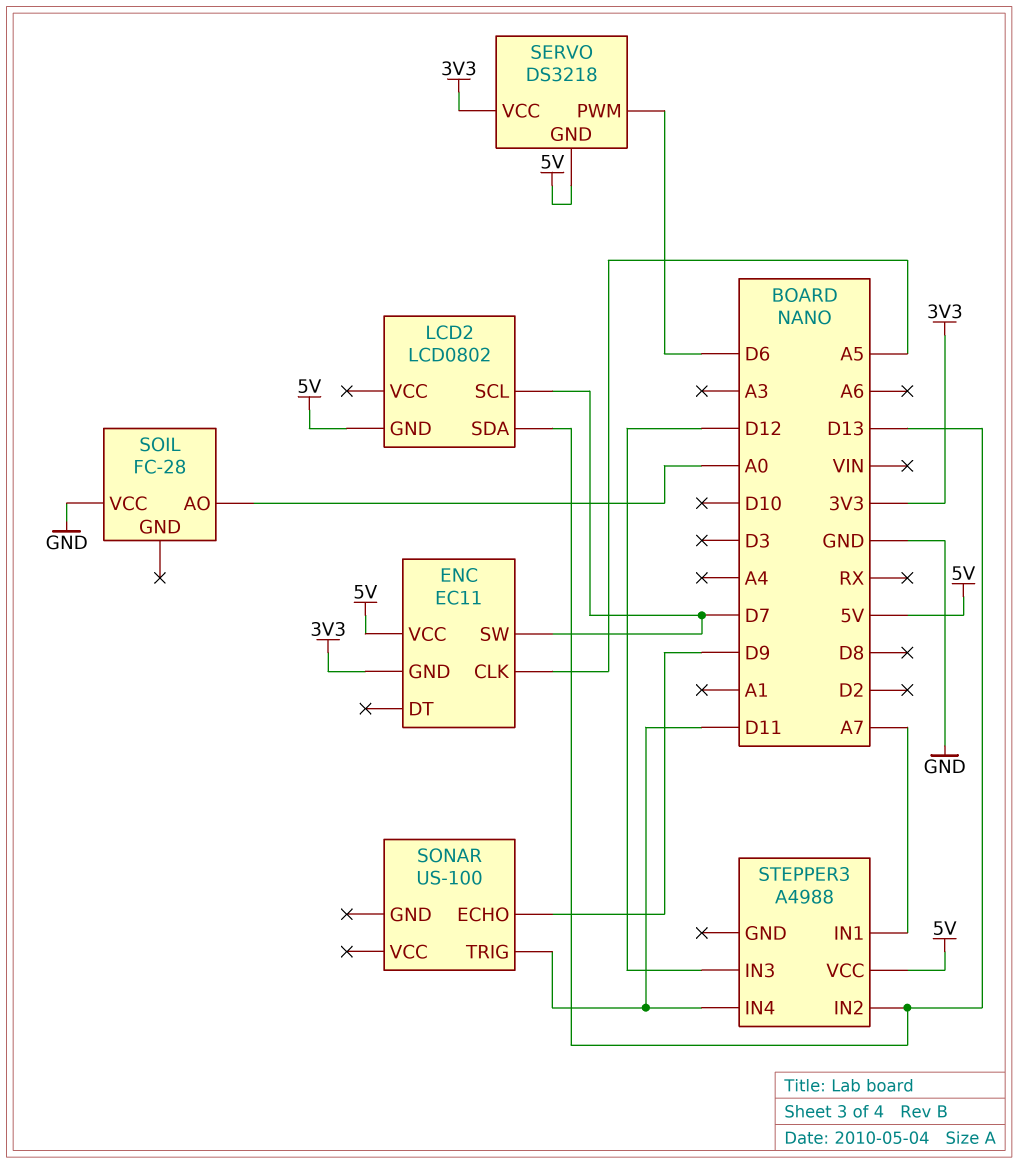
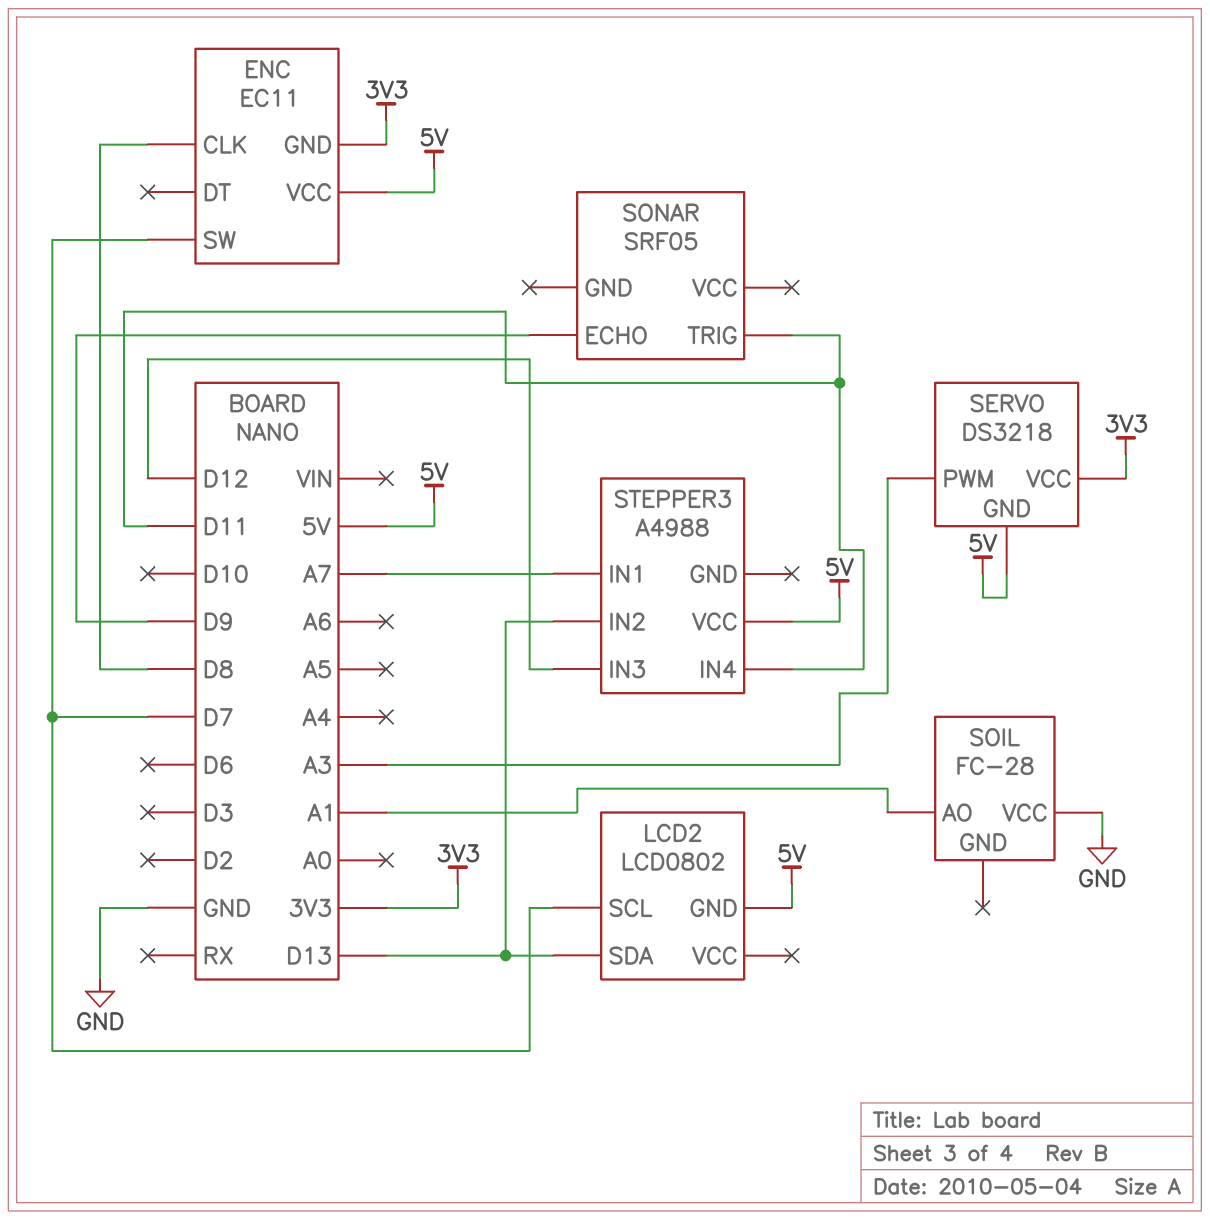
ENC pin CLK: A5 -> D8
SERVO pin PWM: D6 -> A3
SOIL pin AO: A0 -> A1
SONAR: US-100 -> SRF05

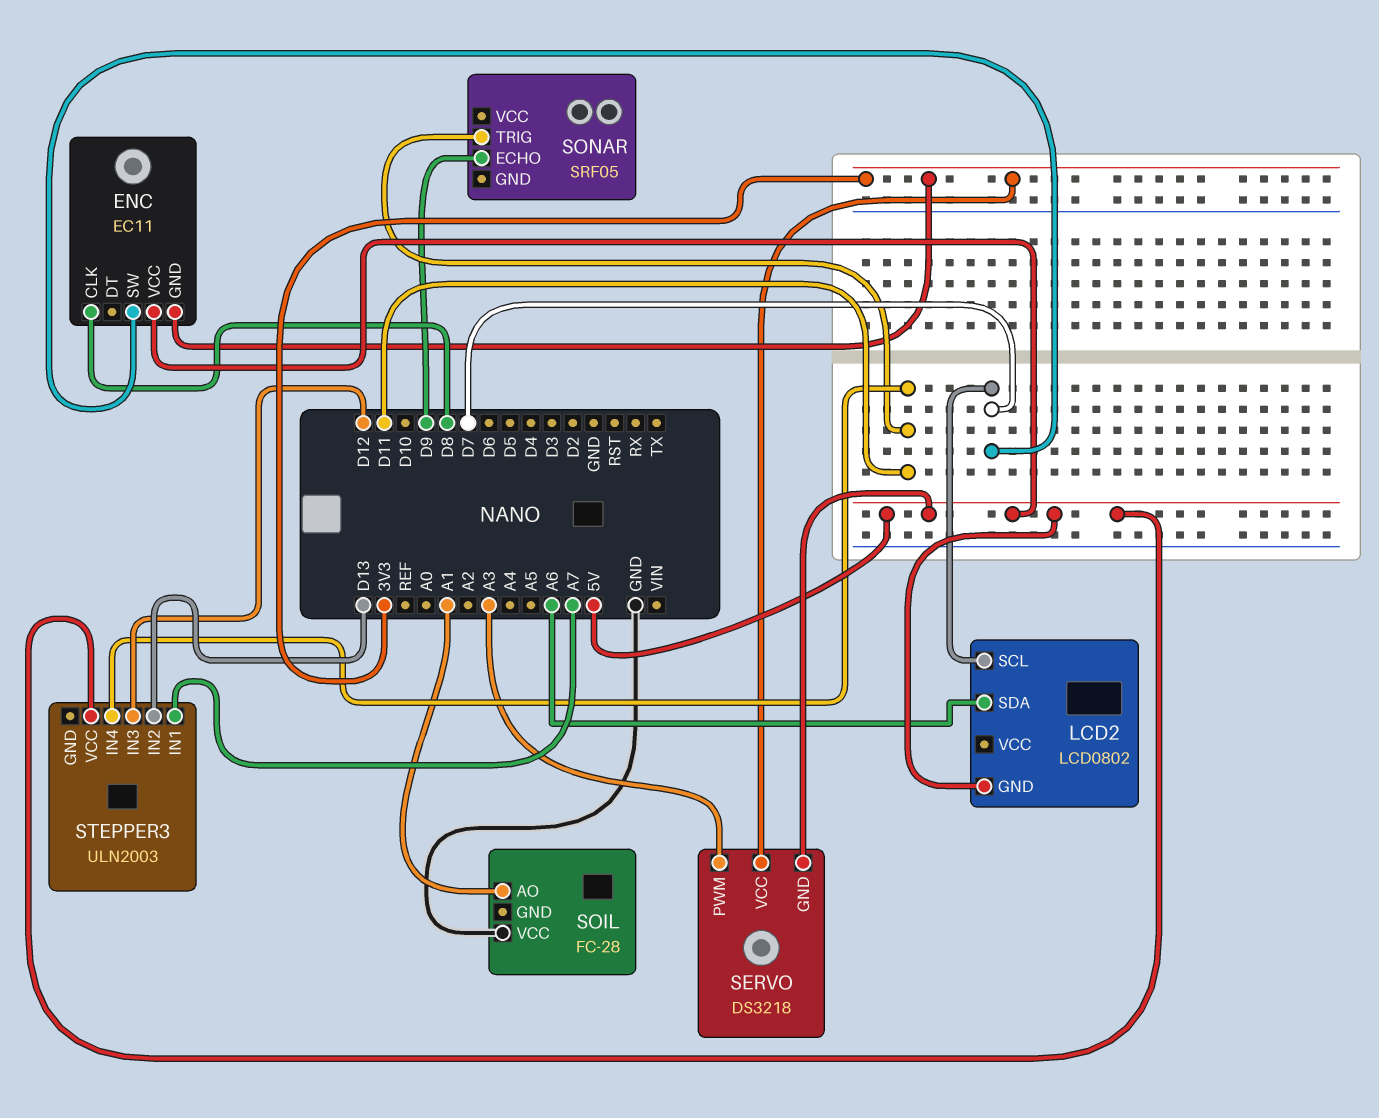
LCD2 pin SDA: D13 -> A6
STEPPER3: A4988 -> ULN2003

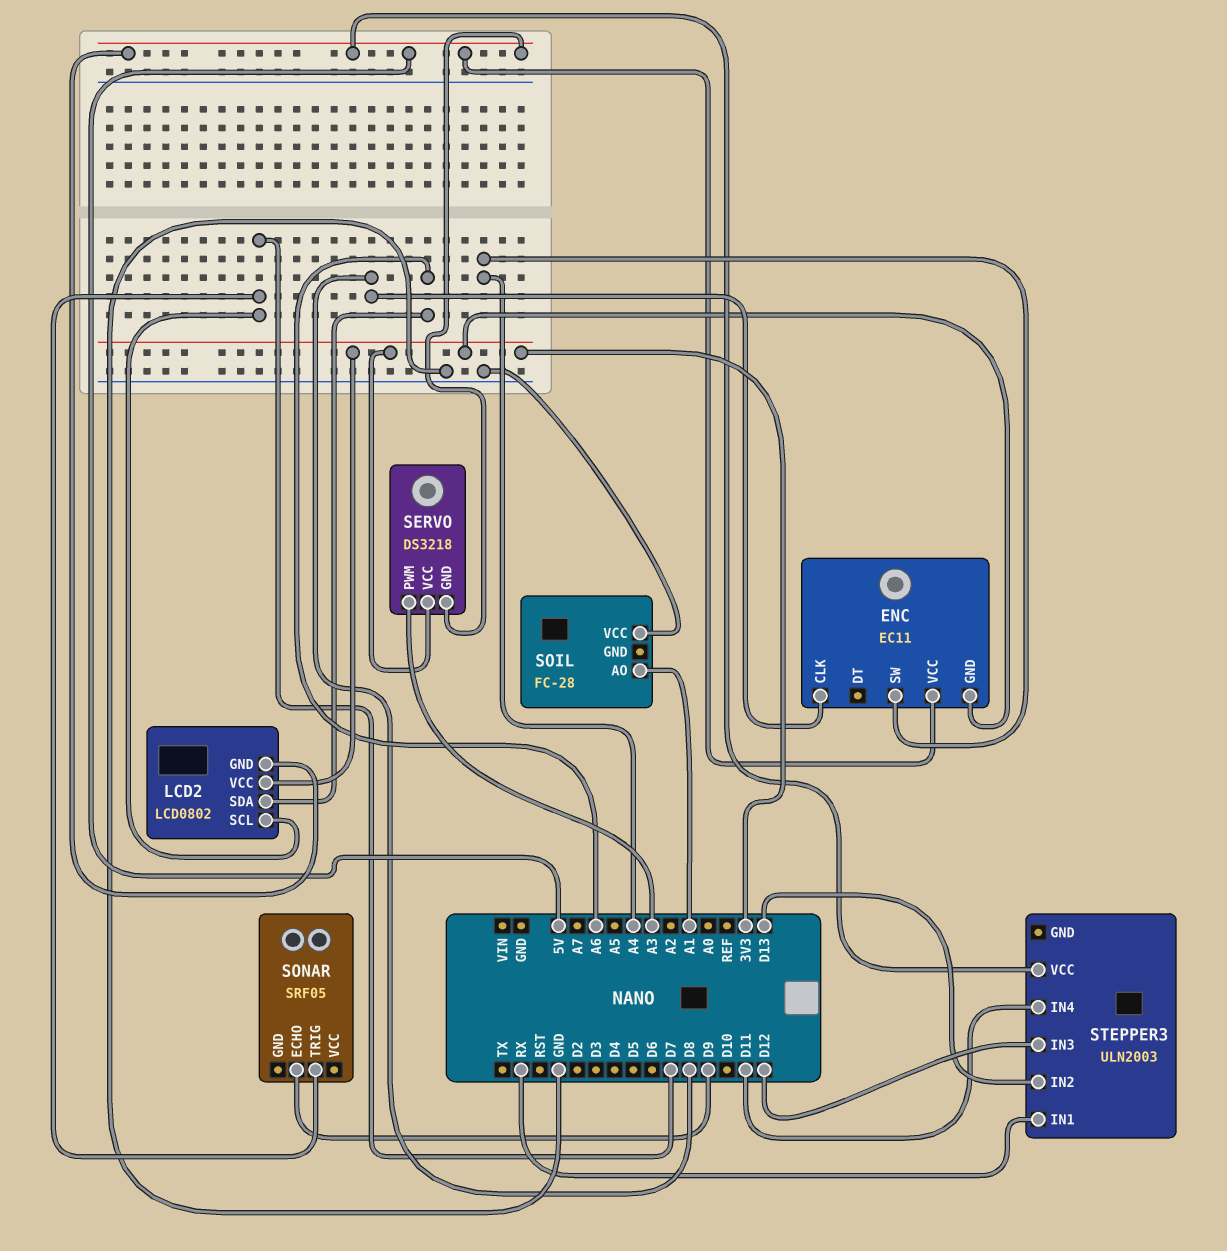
ENC pin SW: D7 -> A4
LCD2 pin VCC: none -> 3V3
SONAR pin TRIG: D11 -> D7
STEPPER3 pin IN1: A7 -> RX

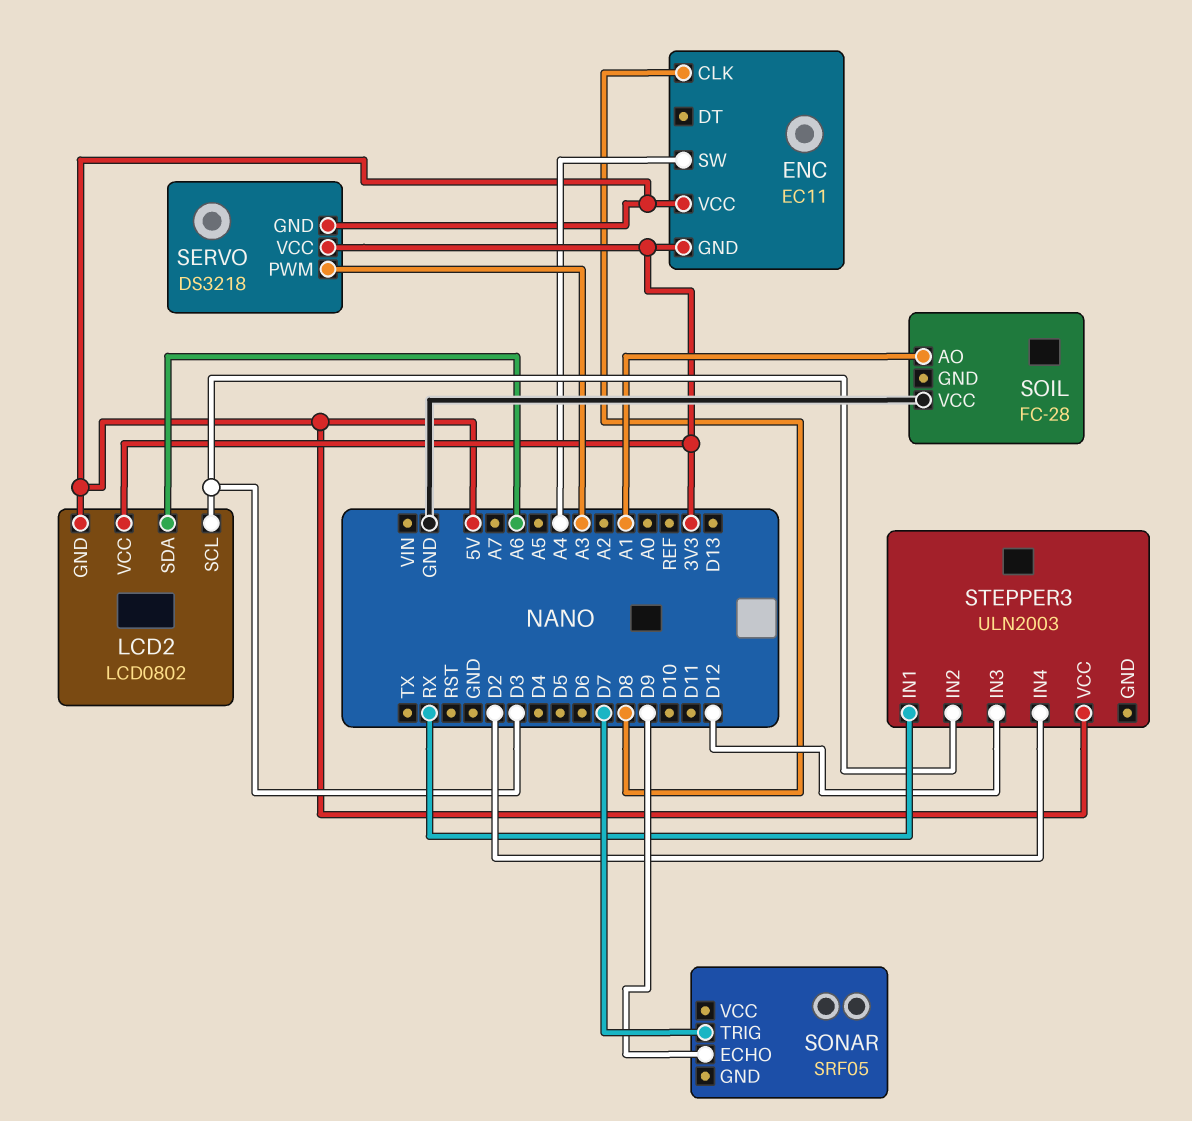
LCD2 pin SCL: D7 -> D3
STEPPER3 pin IN2: D13 -> D3
STEPPER3 pin IN4: D11 -> D2

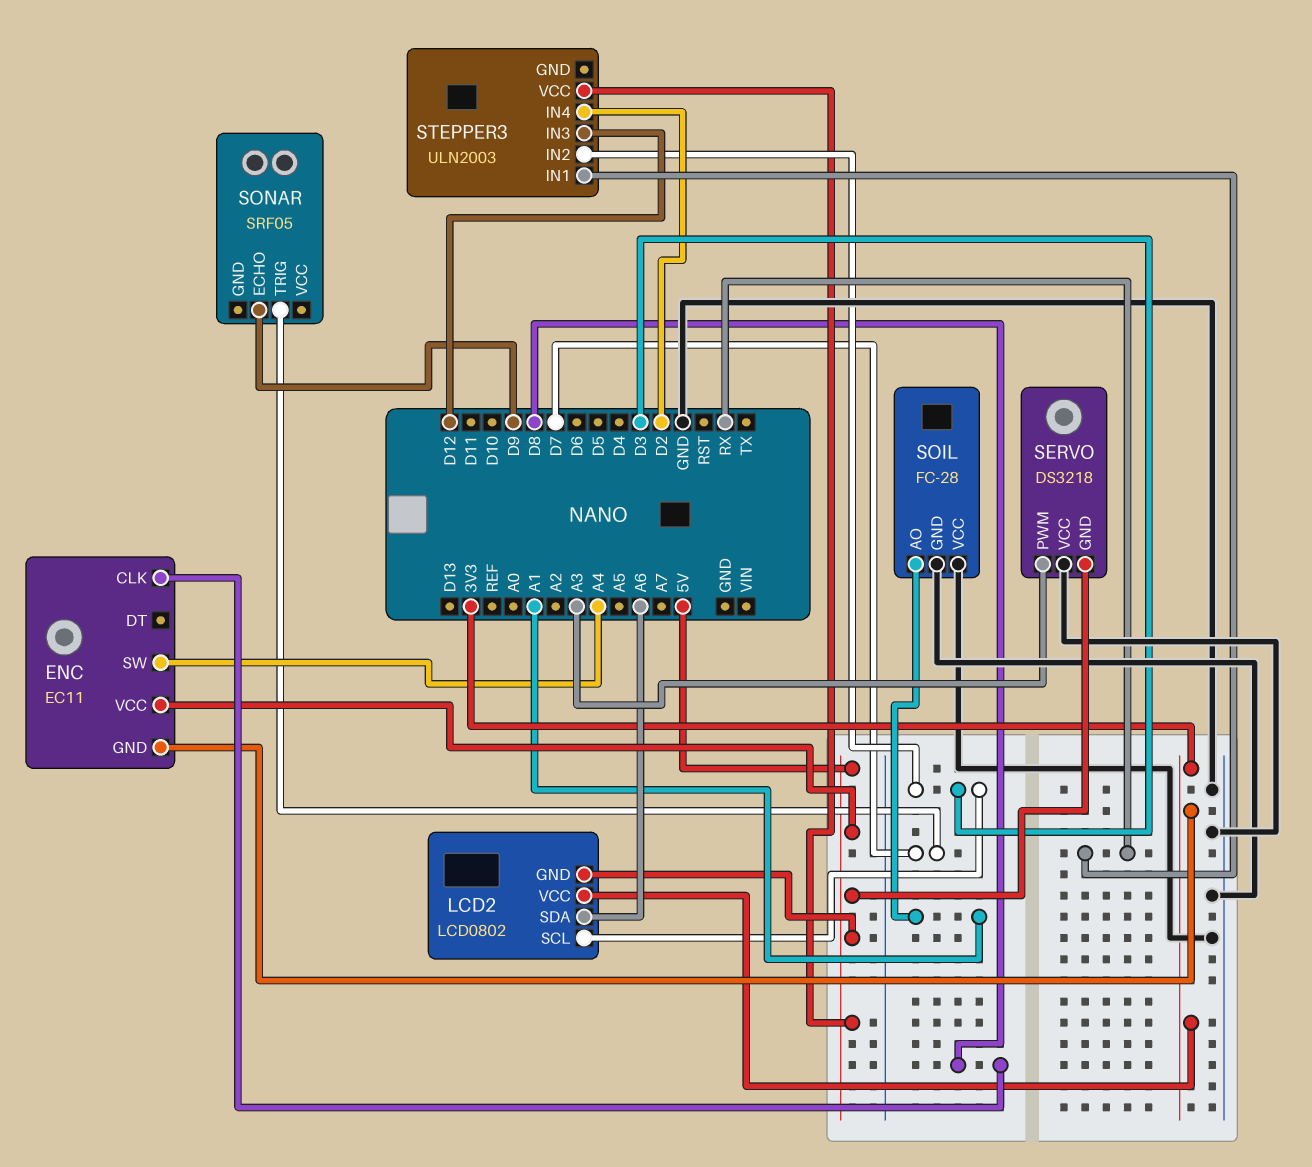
SERVO pin VCC: 3V3 -> GND
SOIL pin GND: none -> GND

